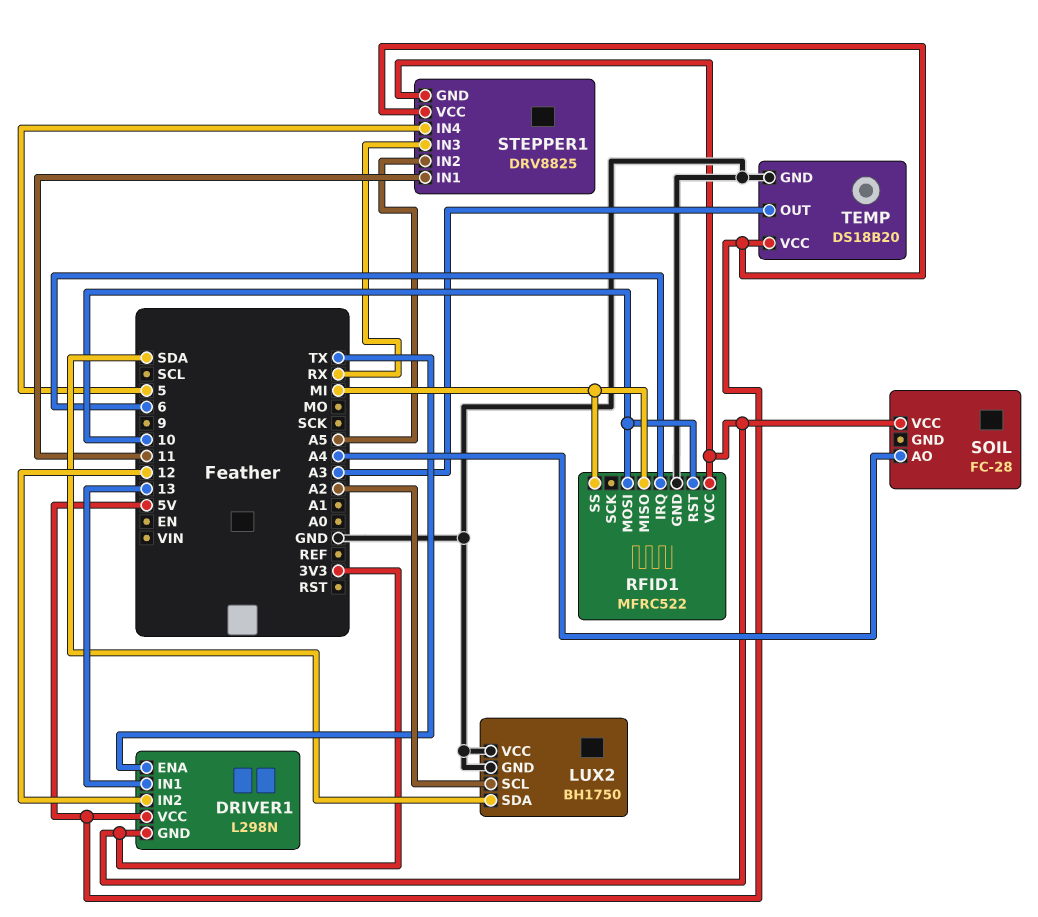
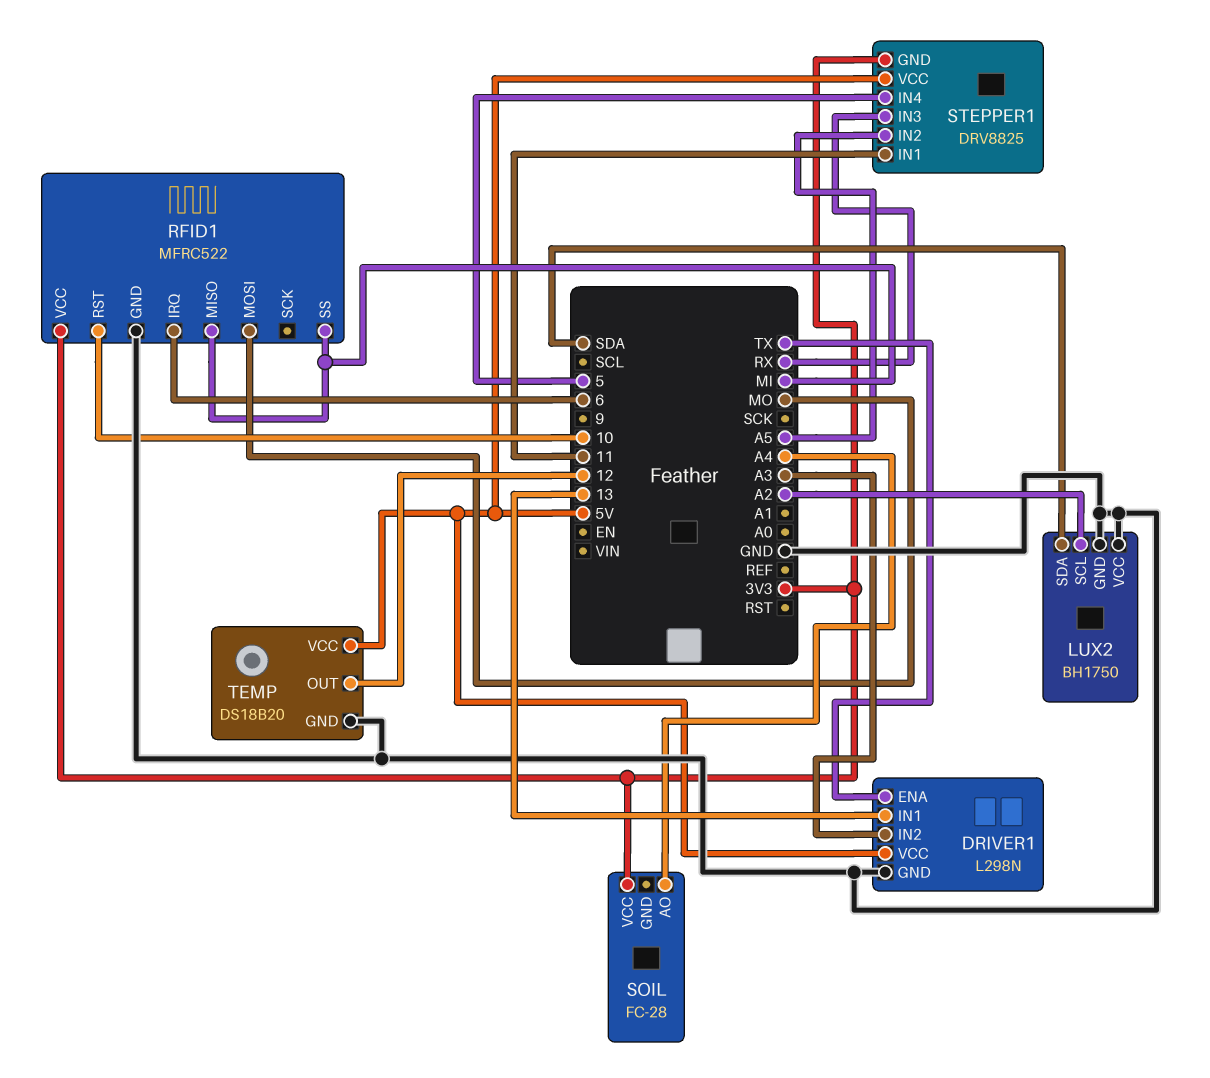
DRIVER1 pin GND: 3V3 -> GND
DRIVER1 pin IN2: 12 -> A3
RFID1 pin MOSI: 10 -> MO
TEMP pin OUT: A3 -> 12

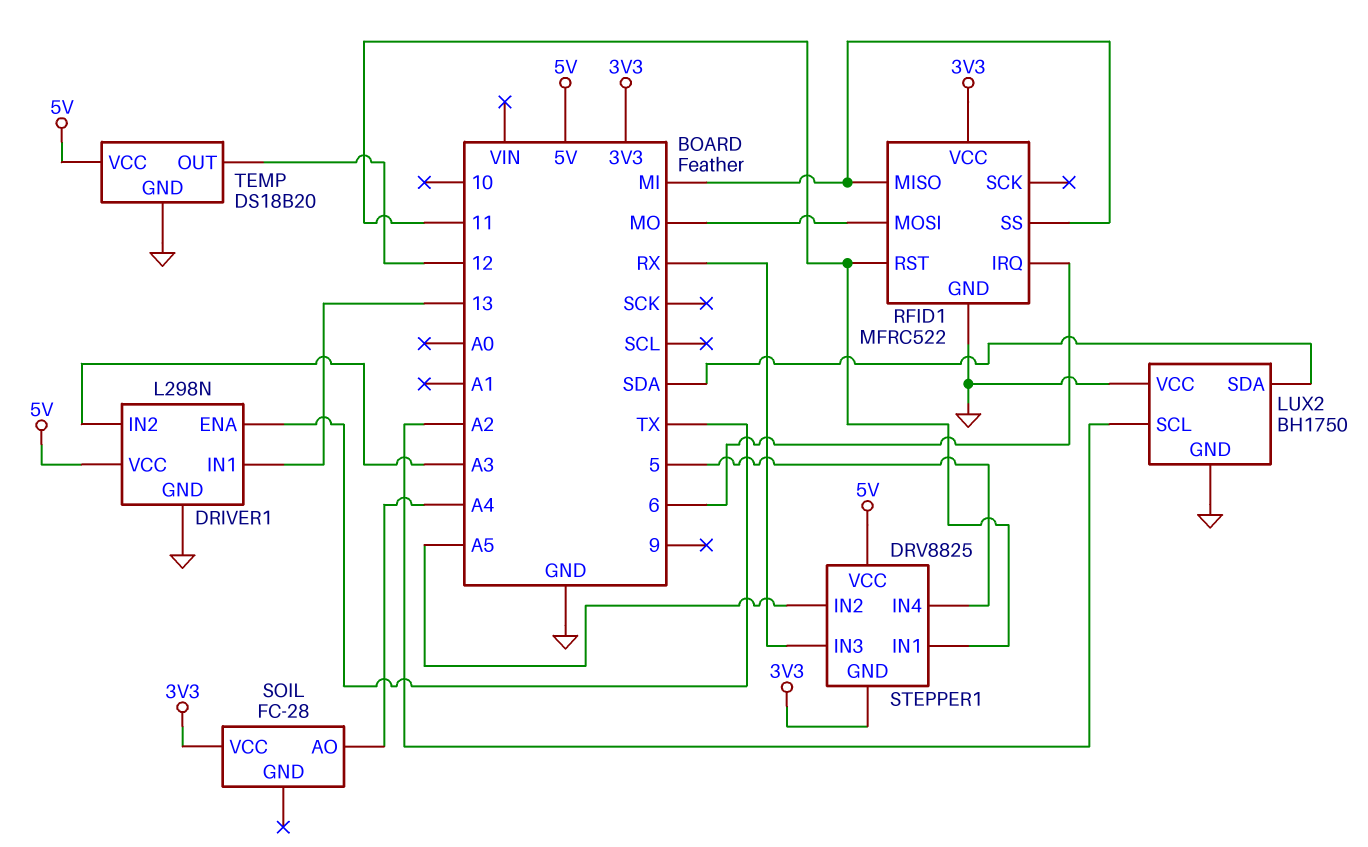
RFID1 pin RST: 10 -> 11

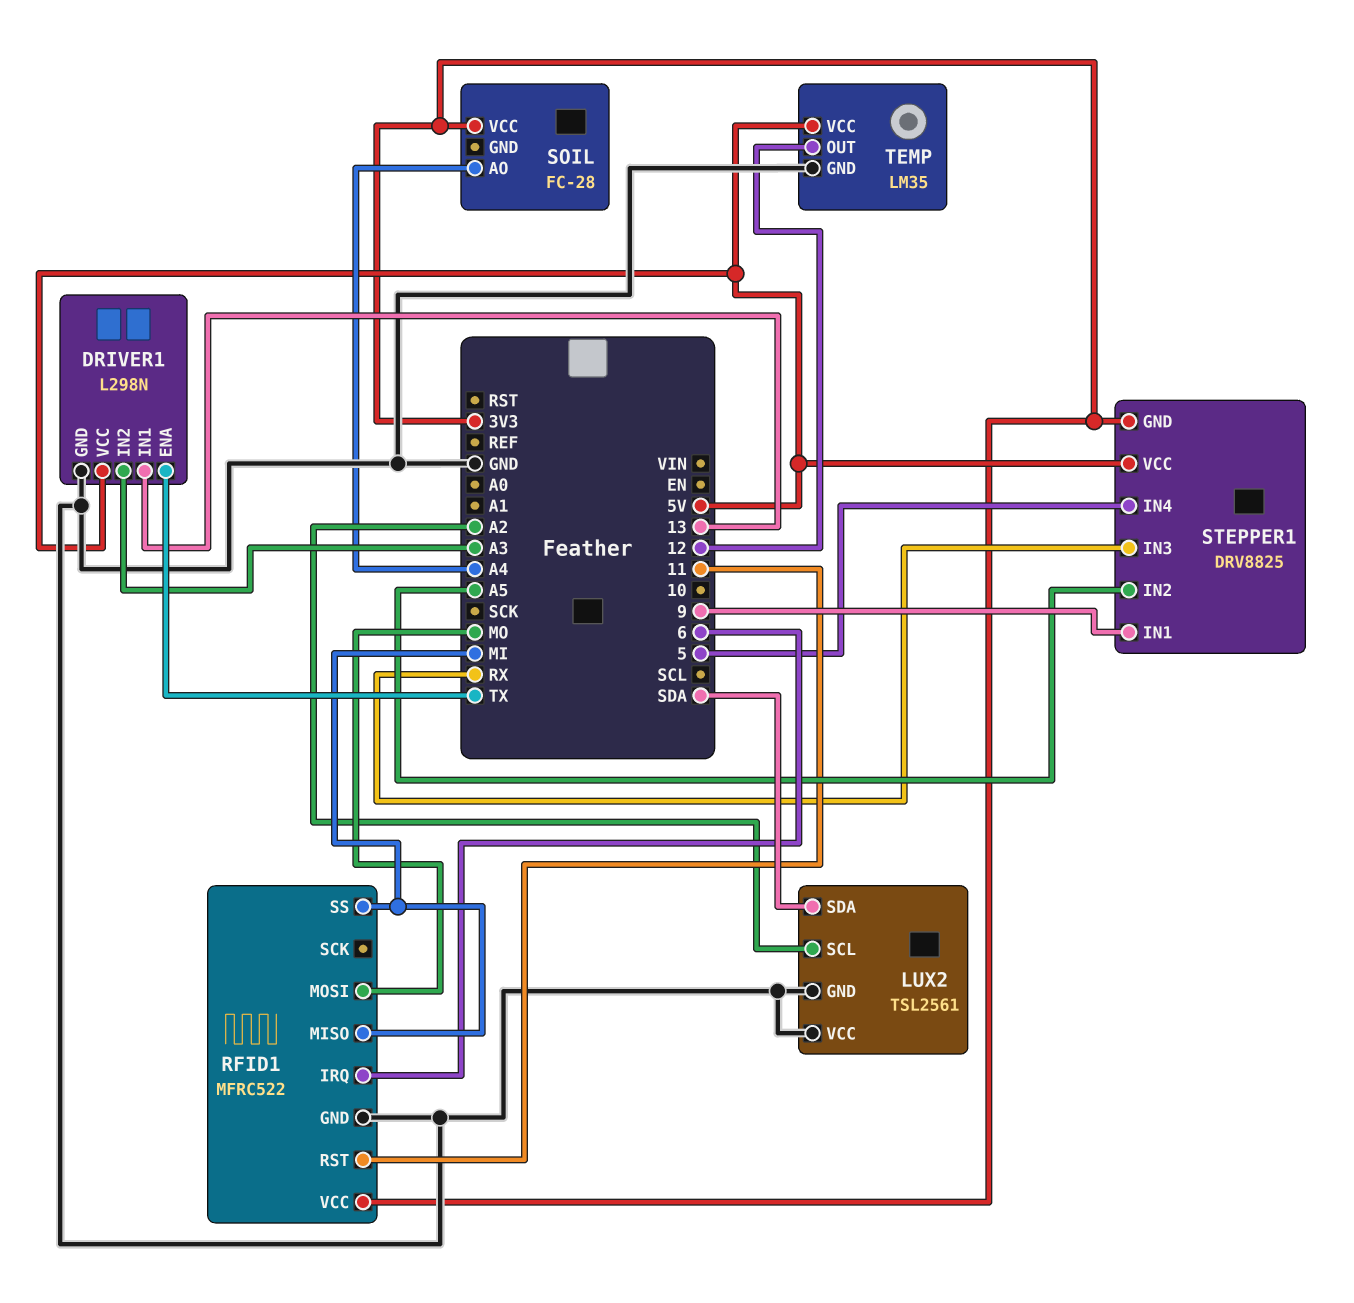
LUX2: BH1750 -> TSL2561
STEPPER1 pin IN1: 11 -> 9
TEMP: DS18B20 -> LM35

